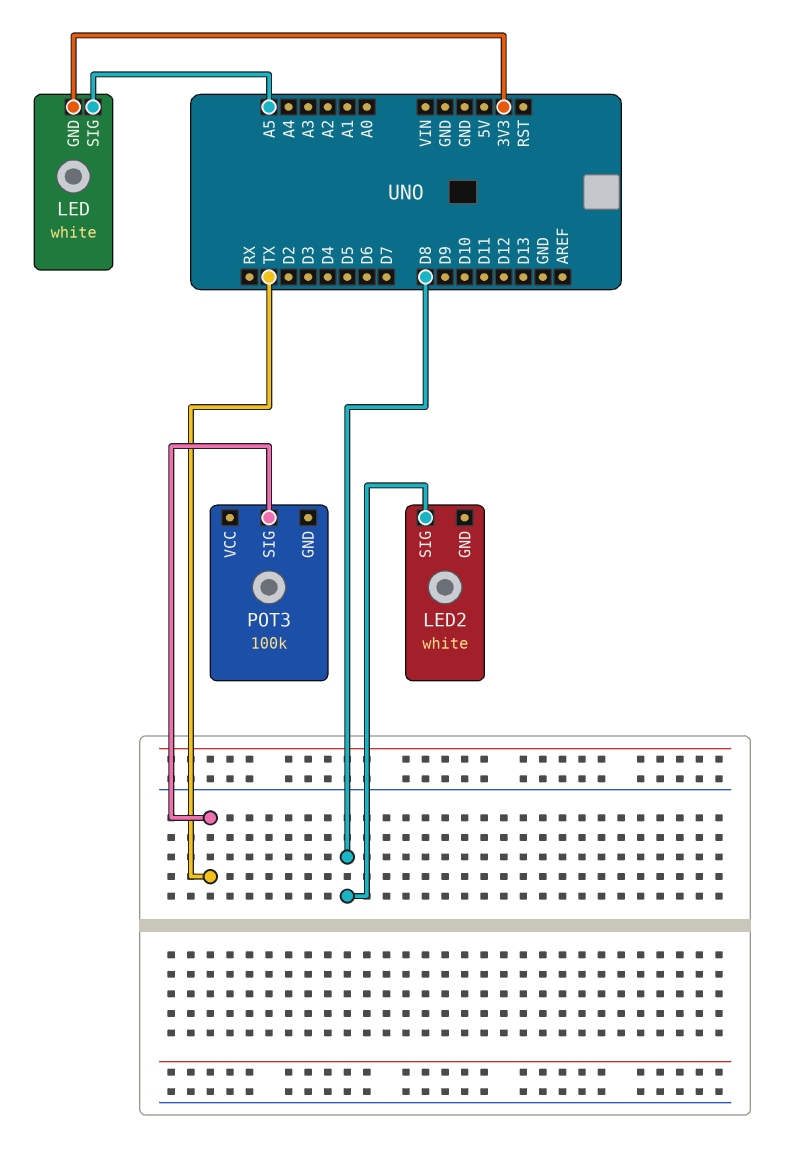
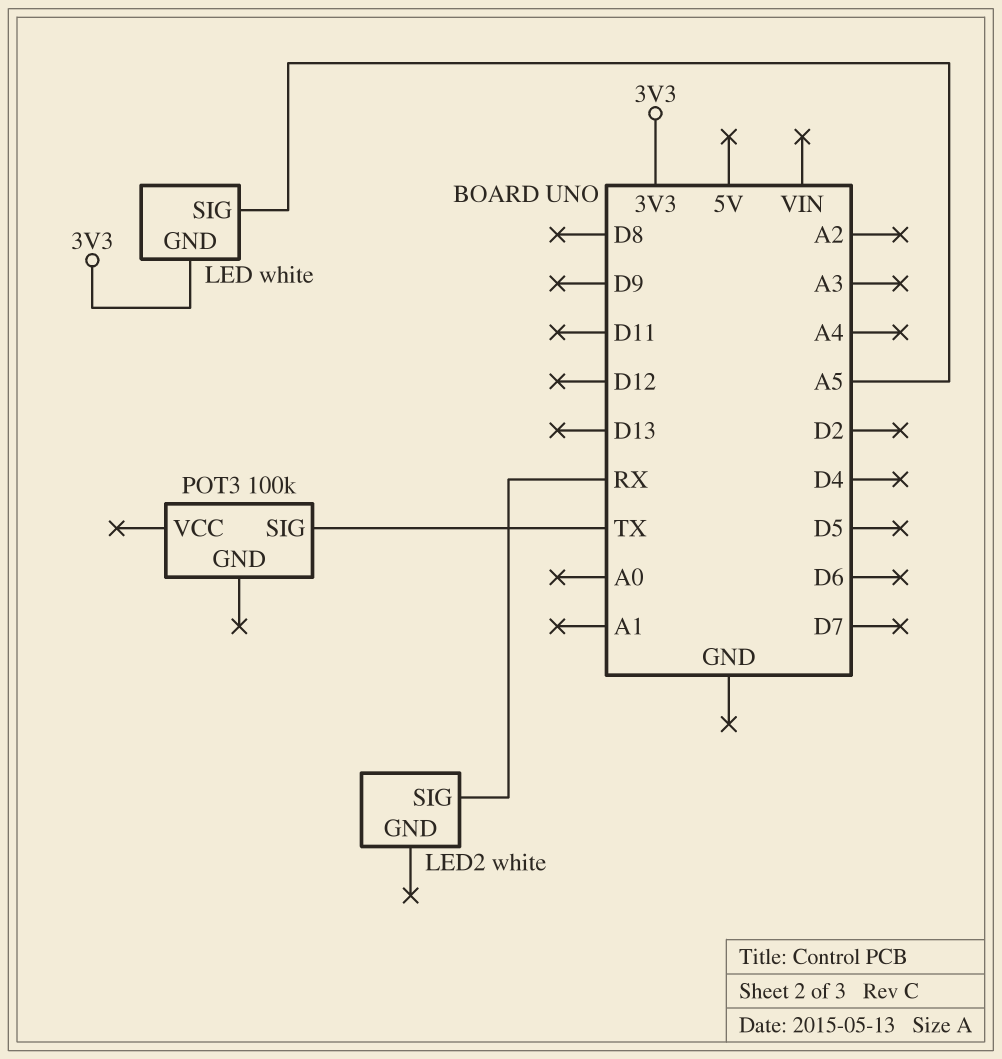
LED2 pin SIG: D8 -> RX

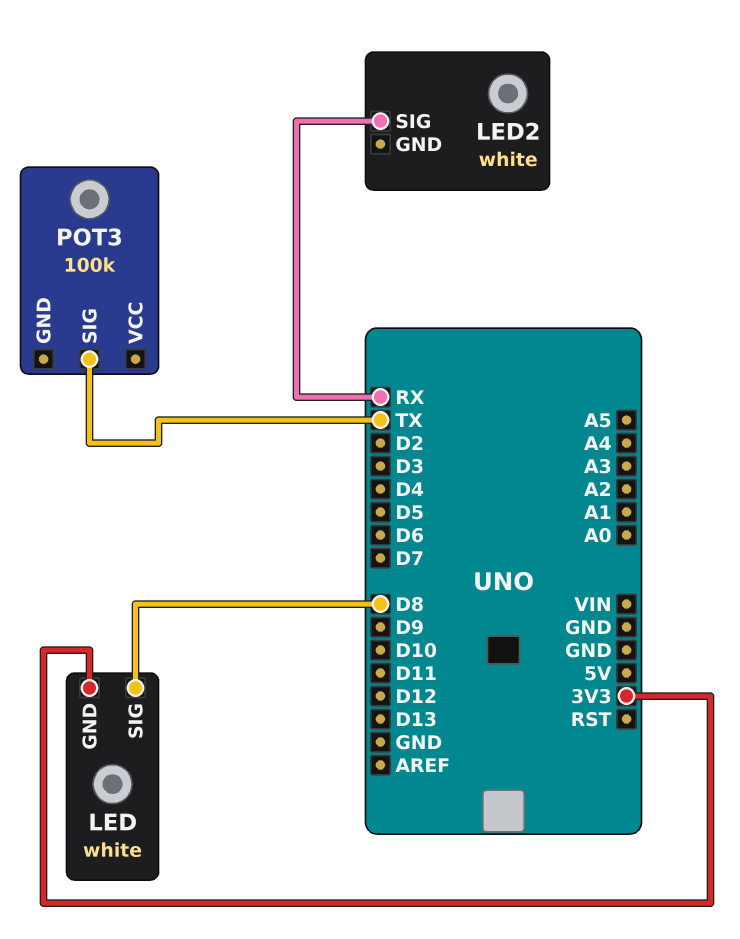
LED pin SIG: A5 -> D8

